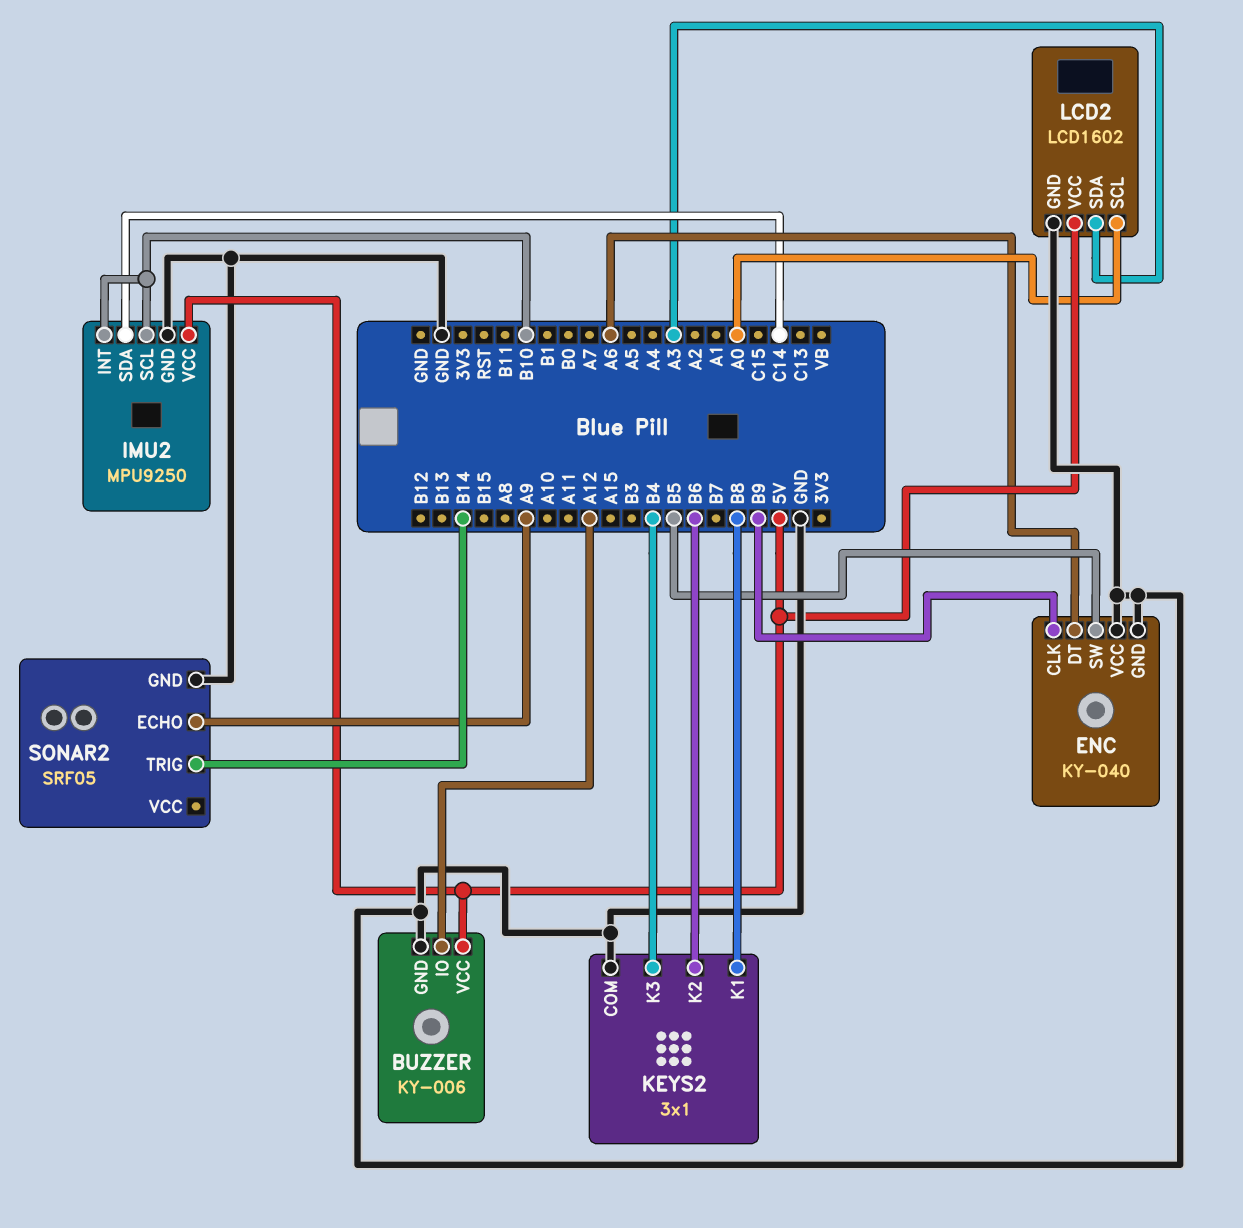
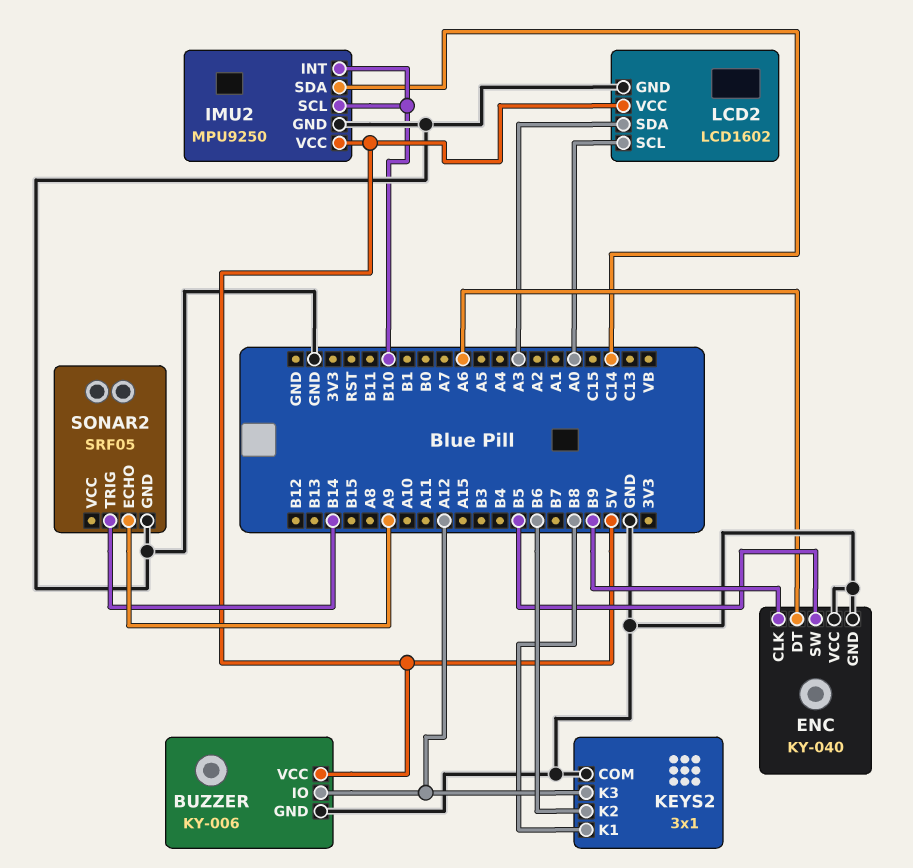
KEYS2 pin K3: B4 -> A12

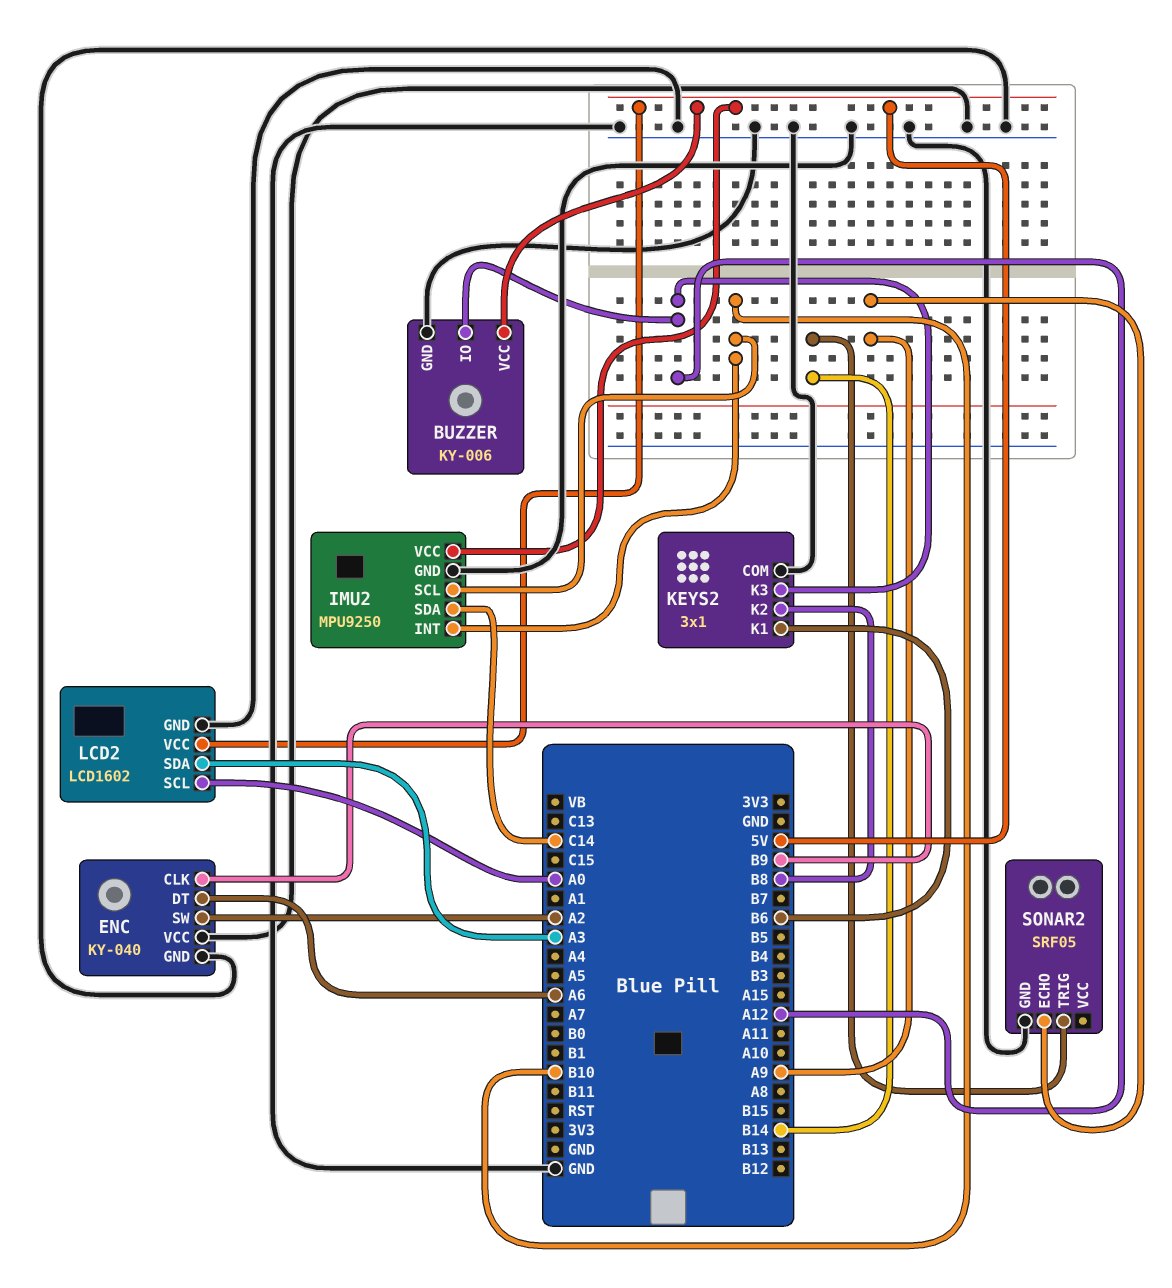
ENC pin SW: B5 -> A2
KEYS2 pin K1: B8 -> B6
KEYS2 pin K2: B6 -> B8

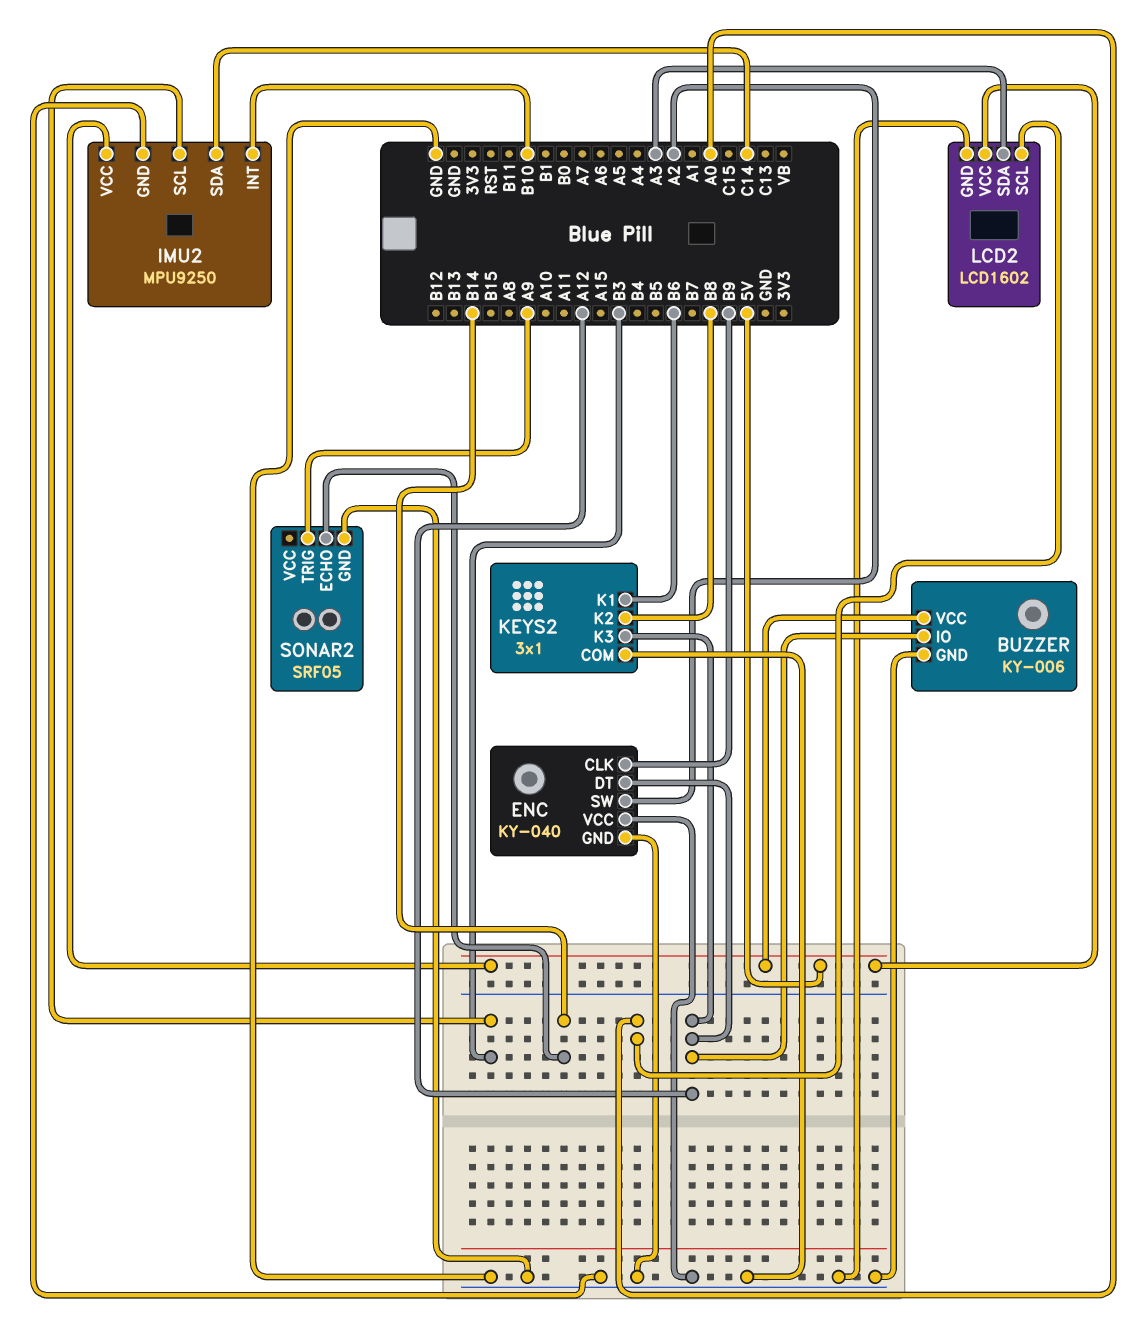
ENC pin DT: A6 -> A12
IMU2 pin SCL: B10 -> B3
SONAR2 pin ECHO: A9 -> B14
SONAR2 pin TRIG: B14 -> A9

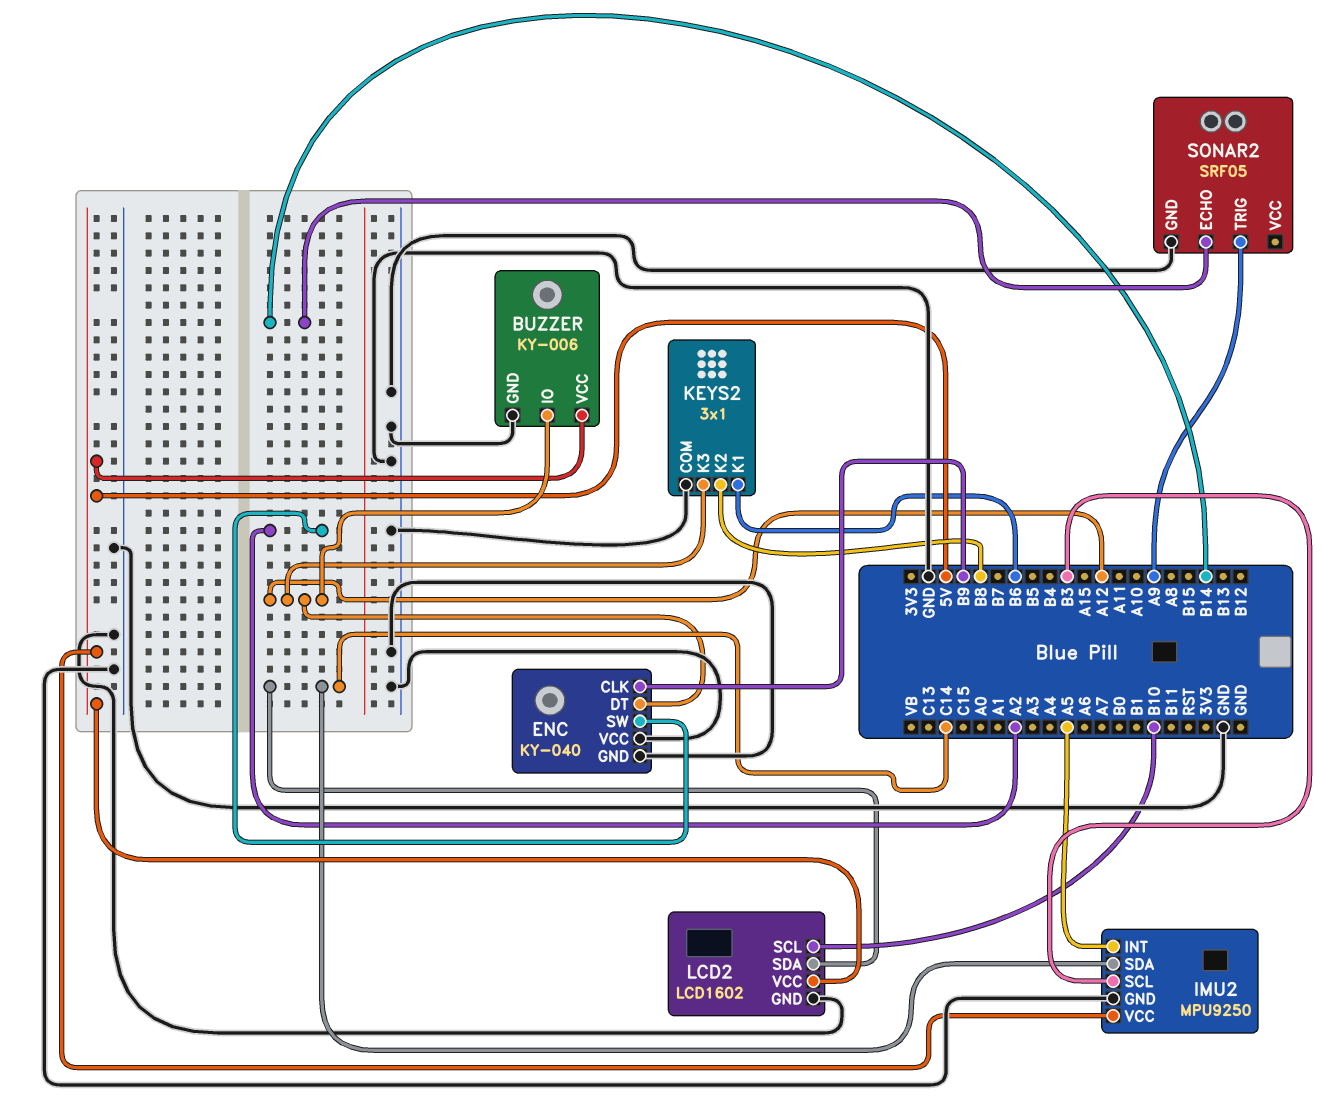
IMU2 pin INT: B10 -> A5
LCD2 pin SCL: A0 -> B10
LCD2 pin SDA: A3 -> C14

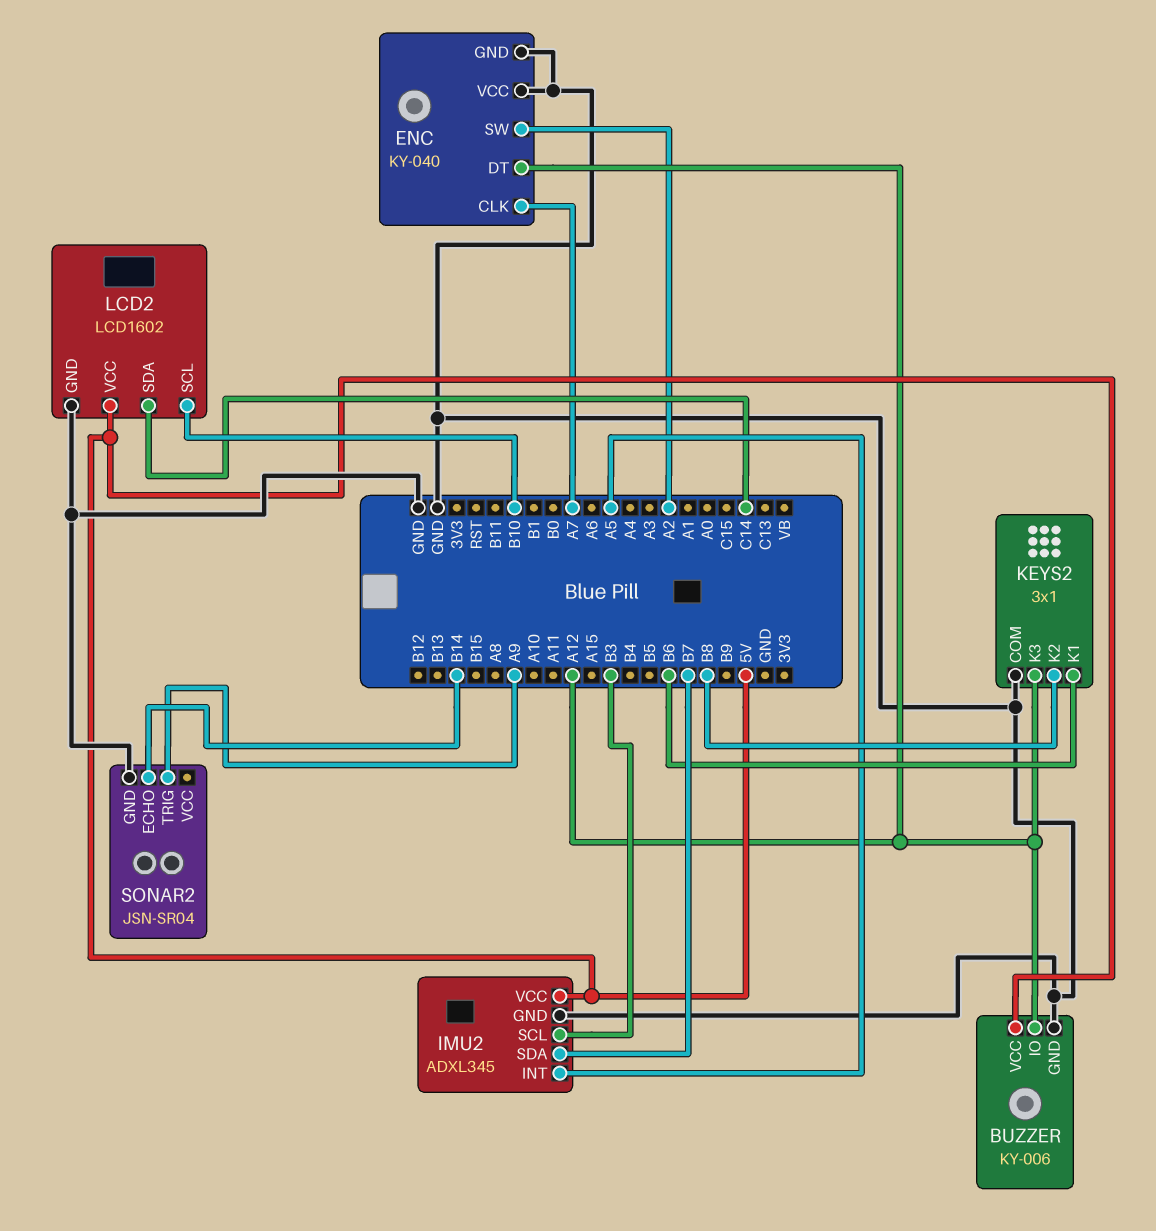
ENC pin CLK: B9 -> A7
IMU2: MPU9250 -> ADXL345
IMU2 pin SDA: C14 -> B7
SONAR2: SRF05 -> JSN-SR04

